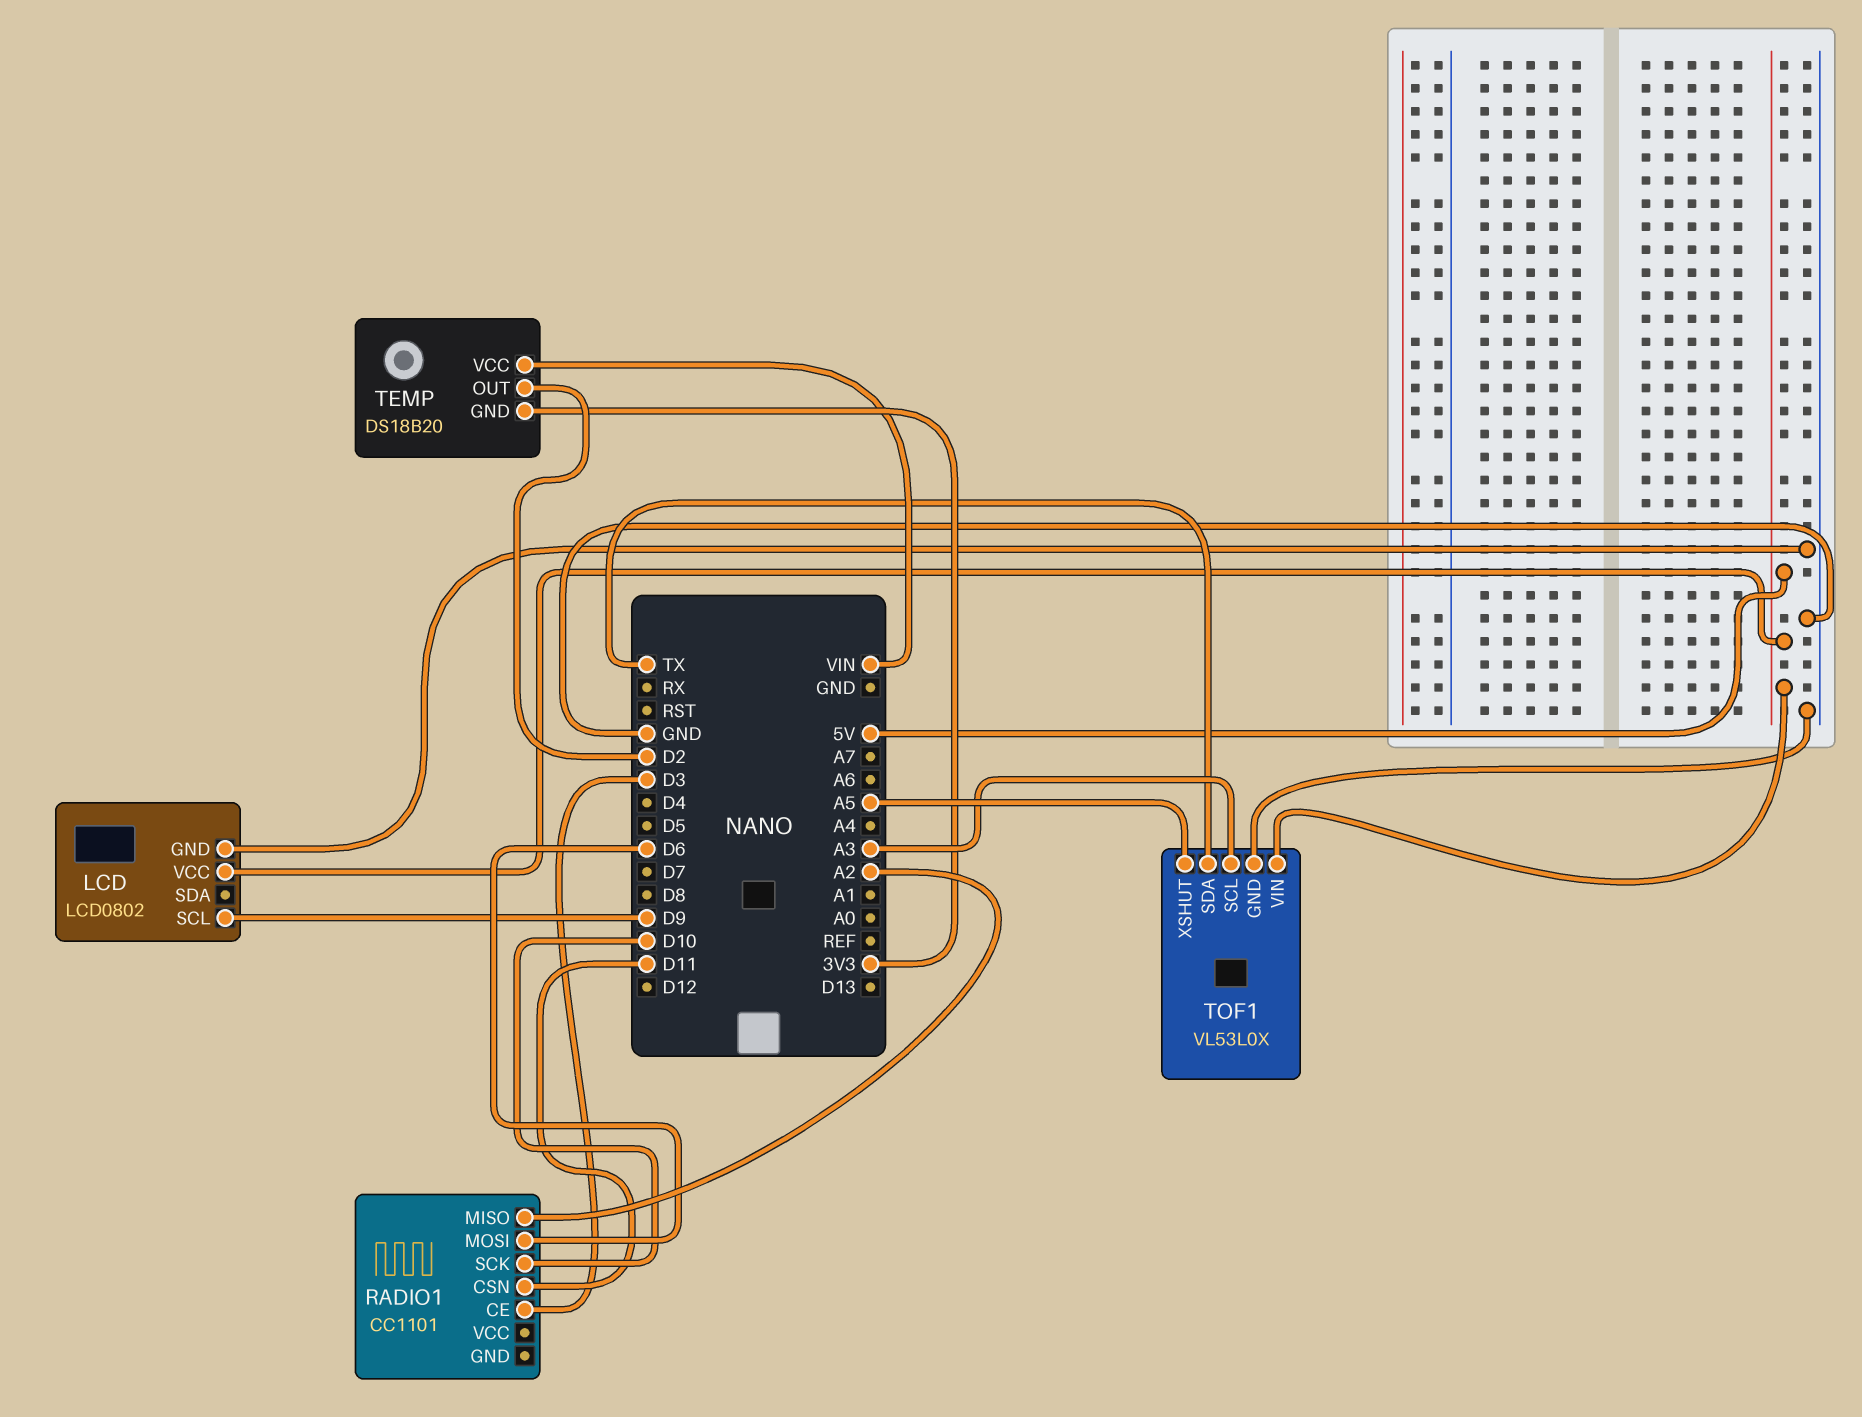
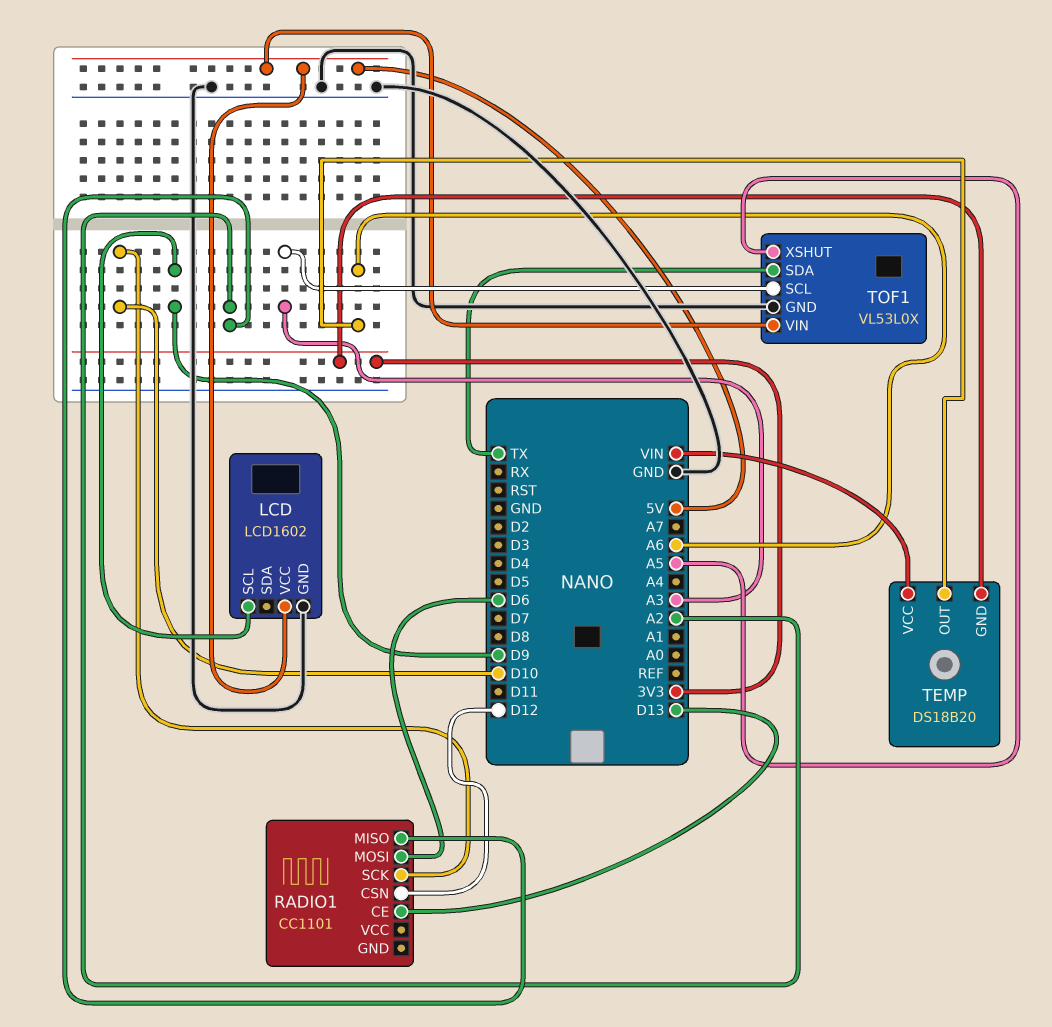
LCD: LCD0802 -> LCD1602
RADIO1 pin CE: D3 -> D13
RADIO1 pin CSN: D11 -> D12
TEMP pin OUT: D2 -> A6

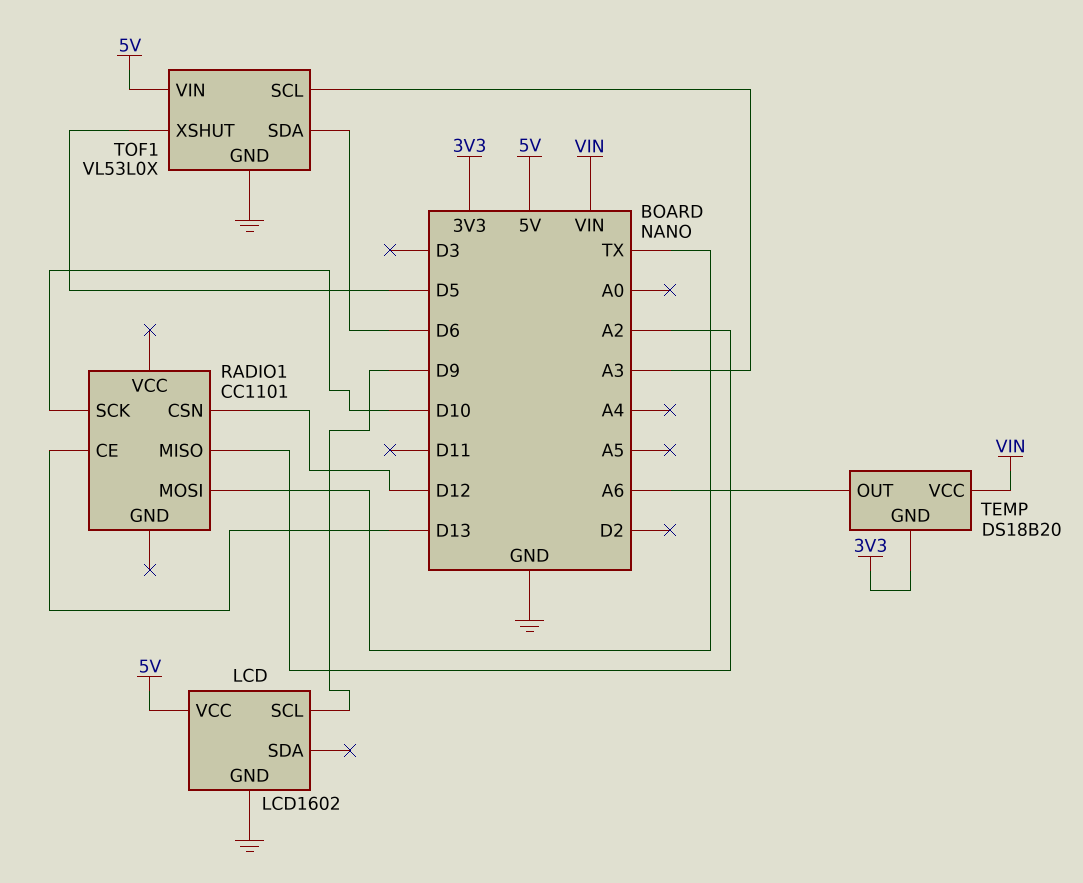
RADIO1 pin MOSI: D6 -> TX
TOF1 pin SDA: TX -> D6
TOF1 pin XSHUT: A5 -> D5

